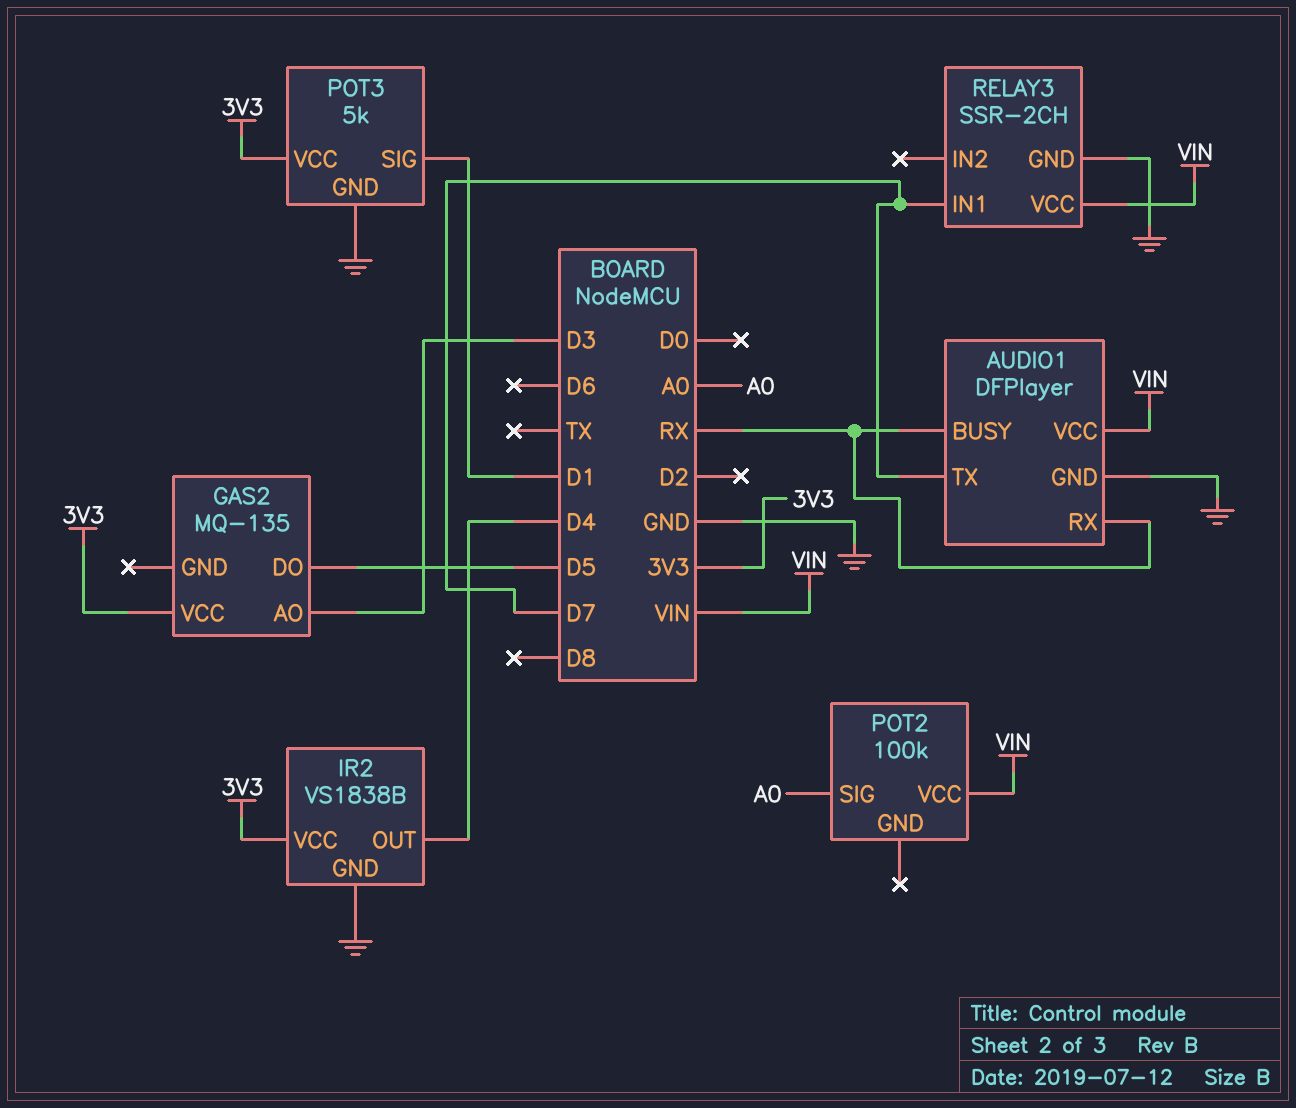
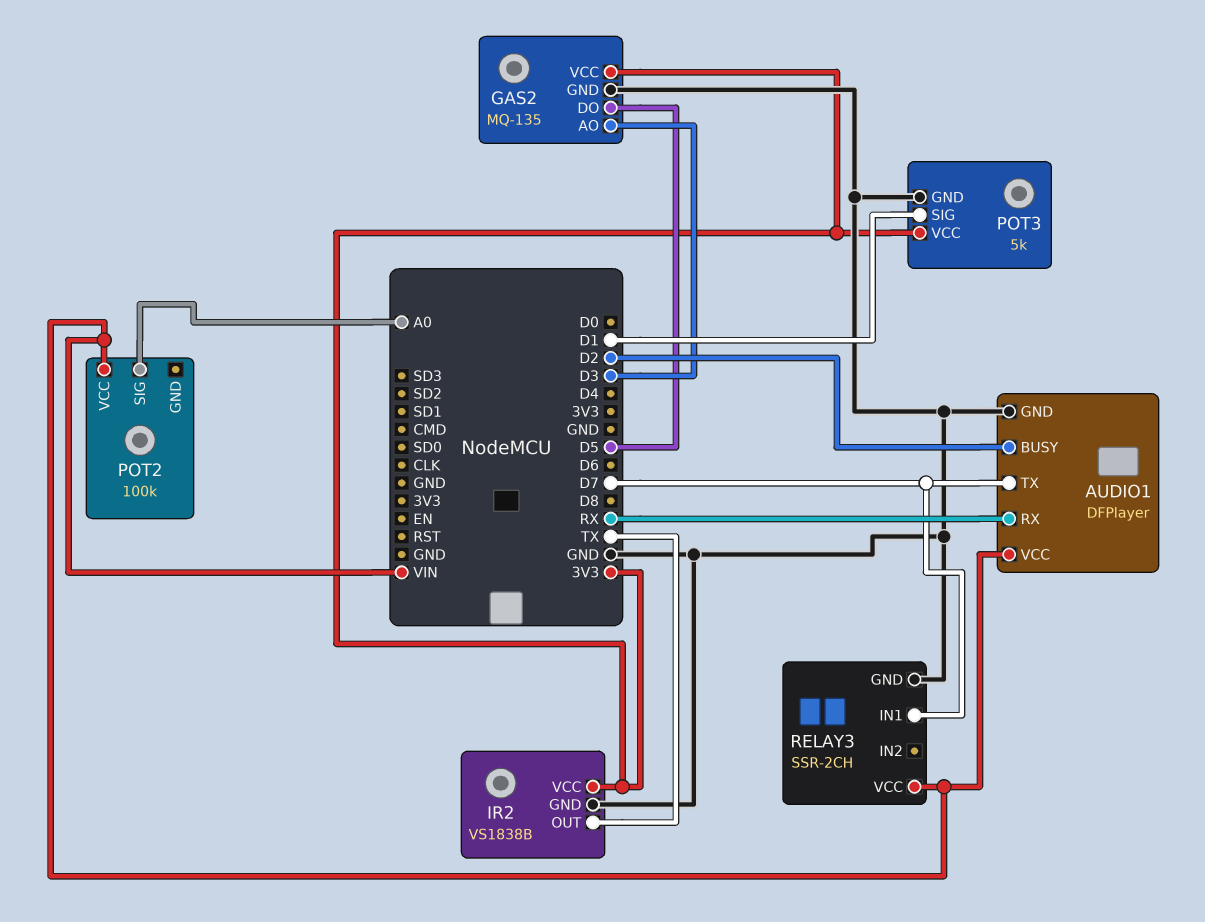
AUDIO1 pin BUSY: RX -> D2
GAS2 pin GND: none -> GND
IR2 pin OUT: D4 -> TX

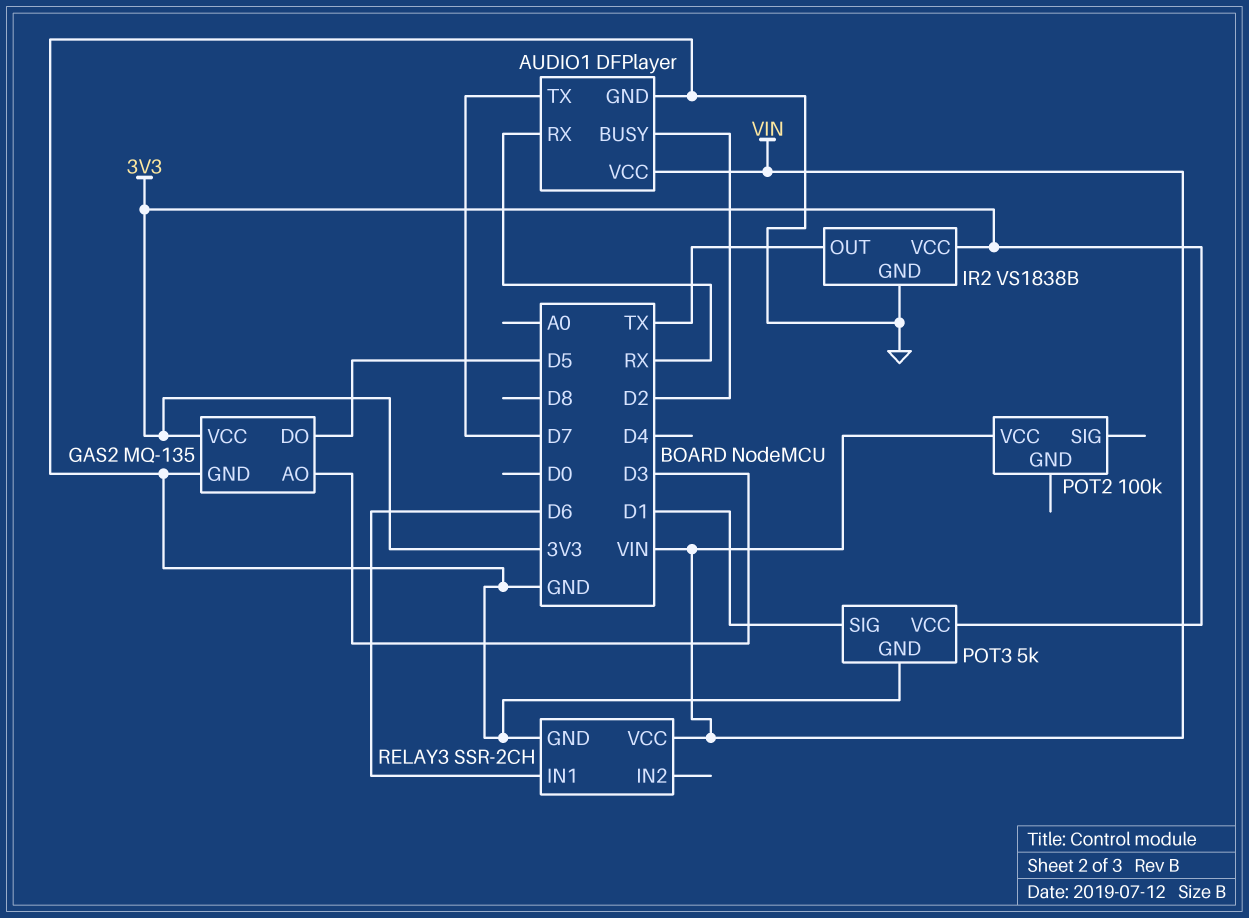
POT2 pin SIG: A0 -> none
RELAY3 pin IN1: D7 -> D6

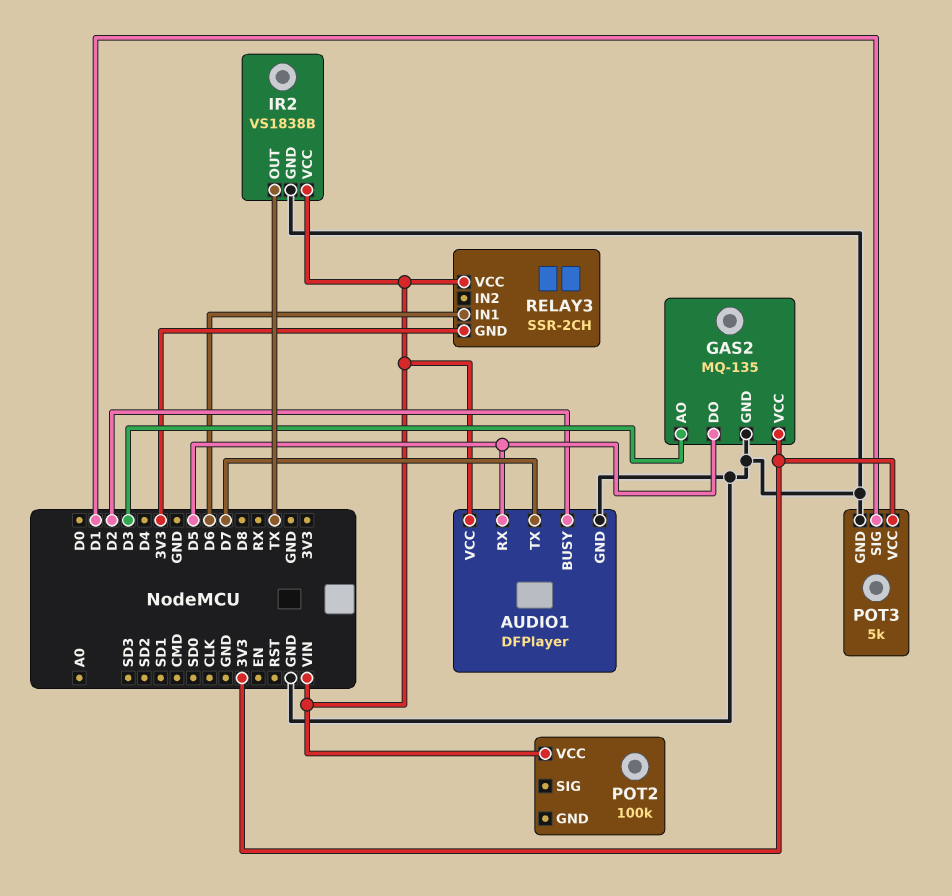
AUDIO1 pin RX: RX -> D5
IR2 pin VCC: 3V3 -> VIN
RELAY3 pin GND: GND -> 3V3

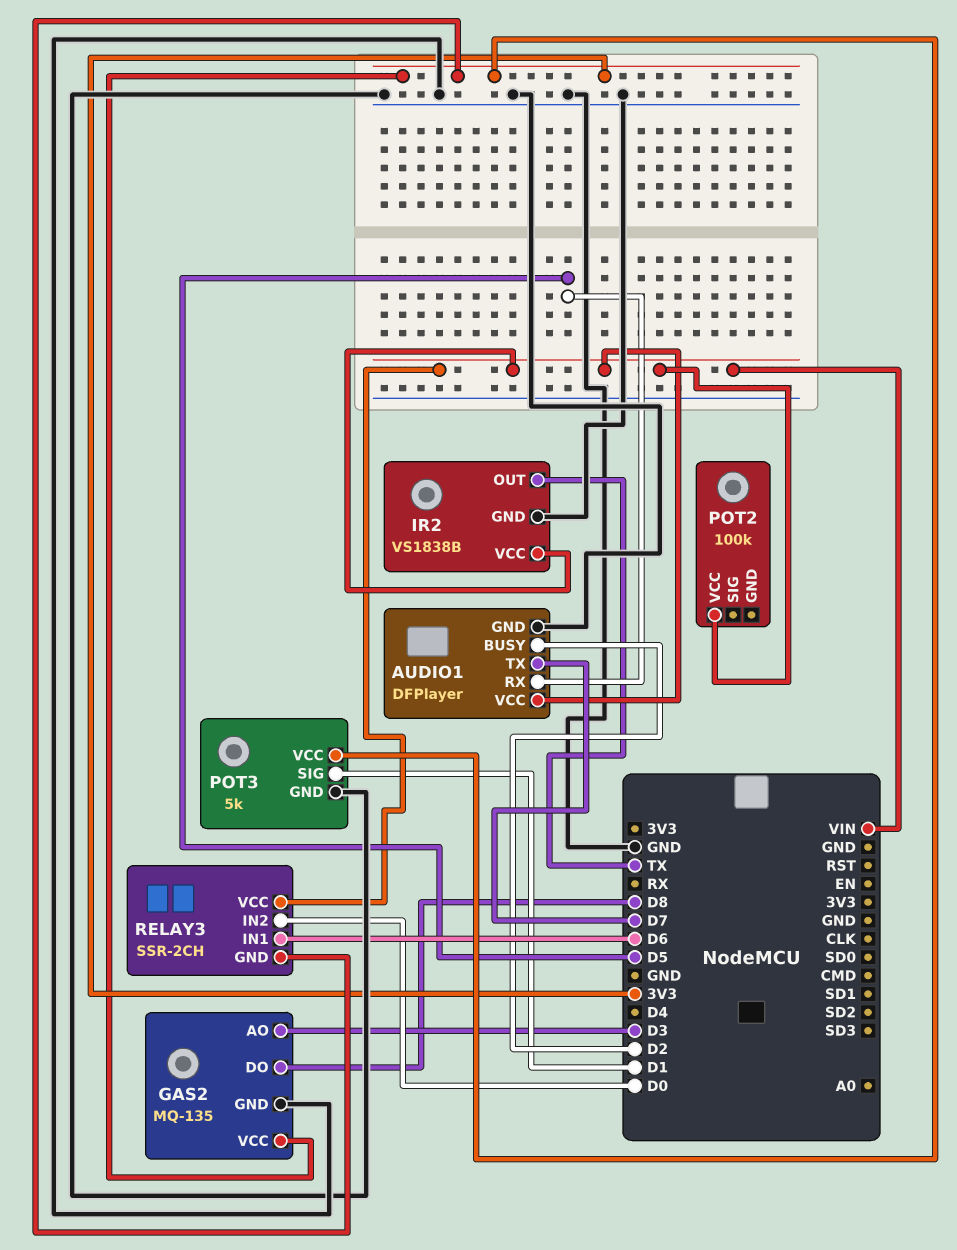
GAS2 pin DO: D5 -> D8
RELAY3 pin IN2: none -> D0

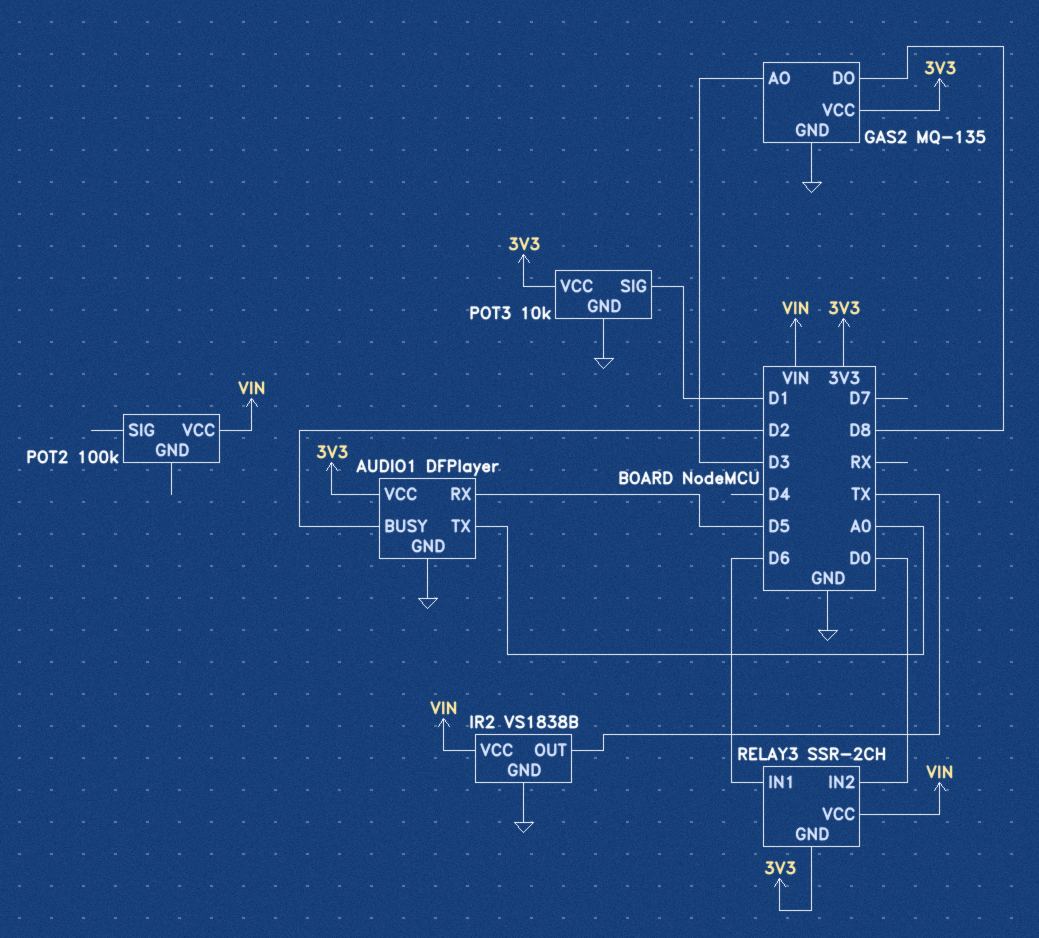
AUDIO1 pin TX: D7 -> A0
AUDIO1 pin VCC: VIN -> 3V3
POT3: 5k -> 10k

